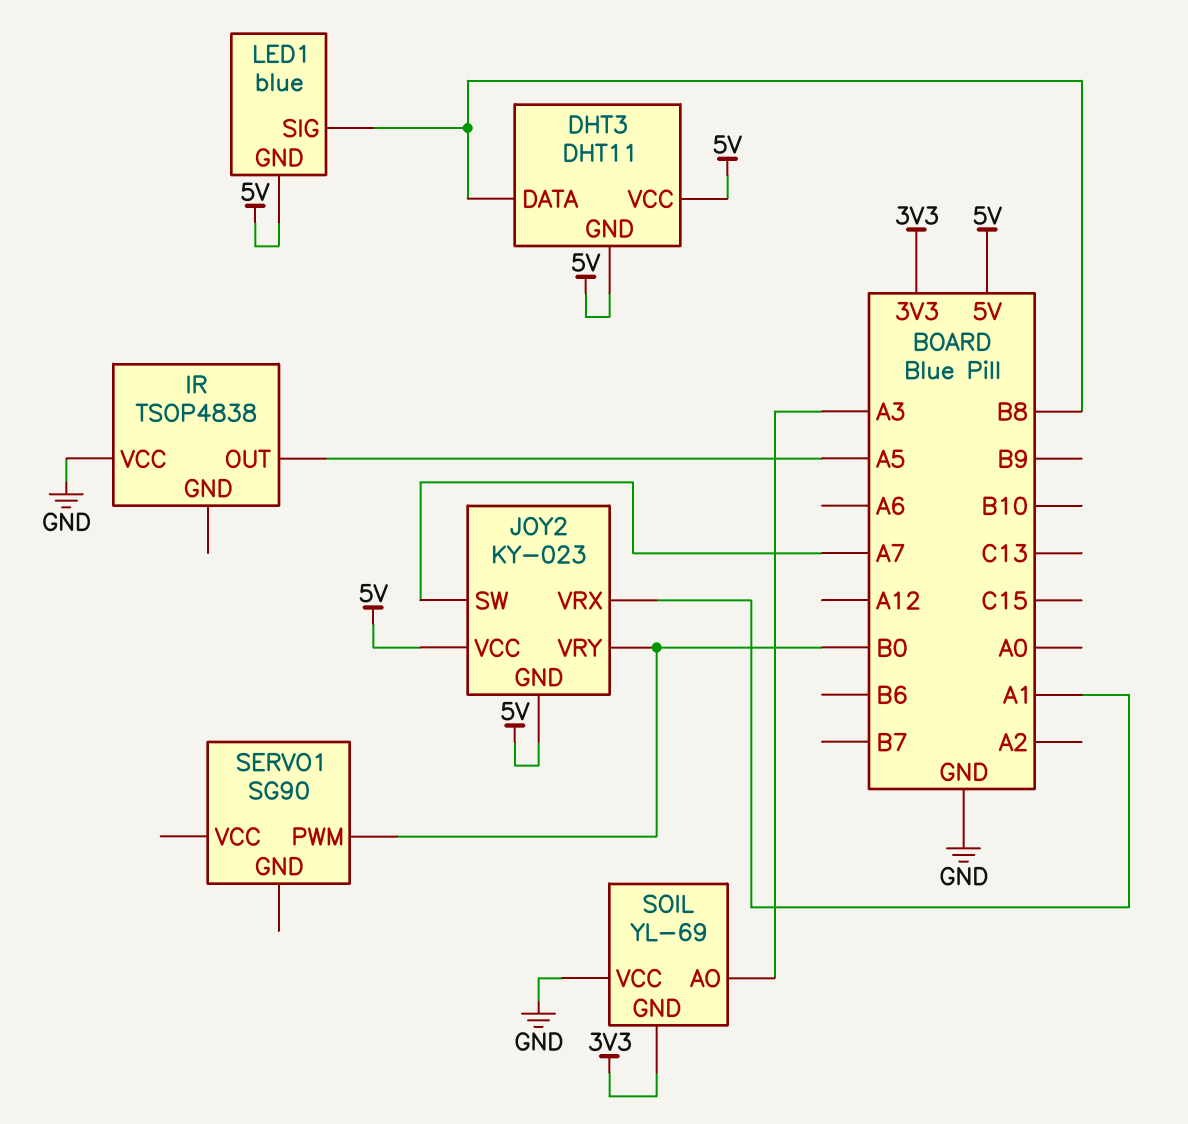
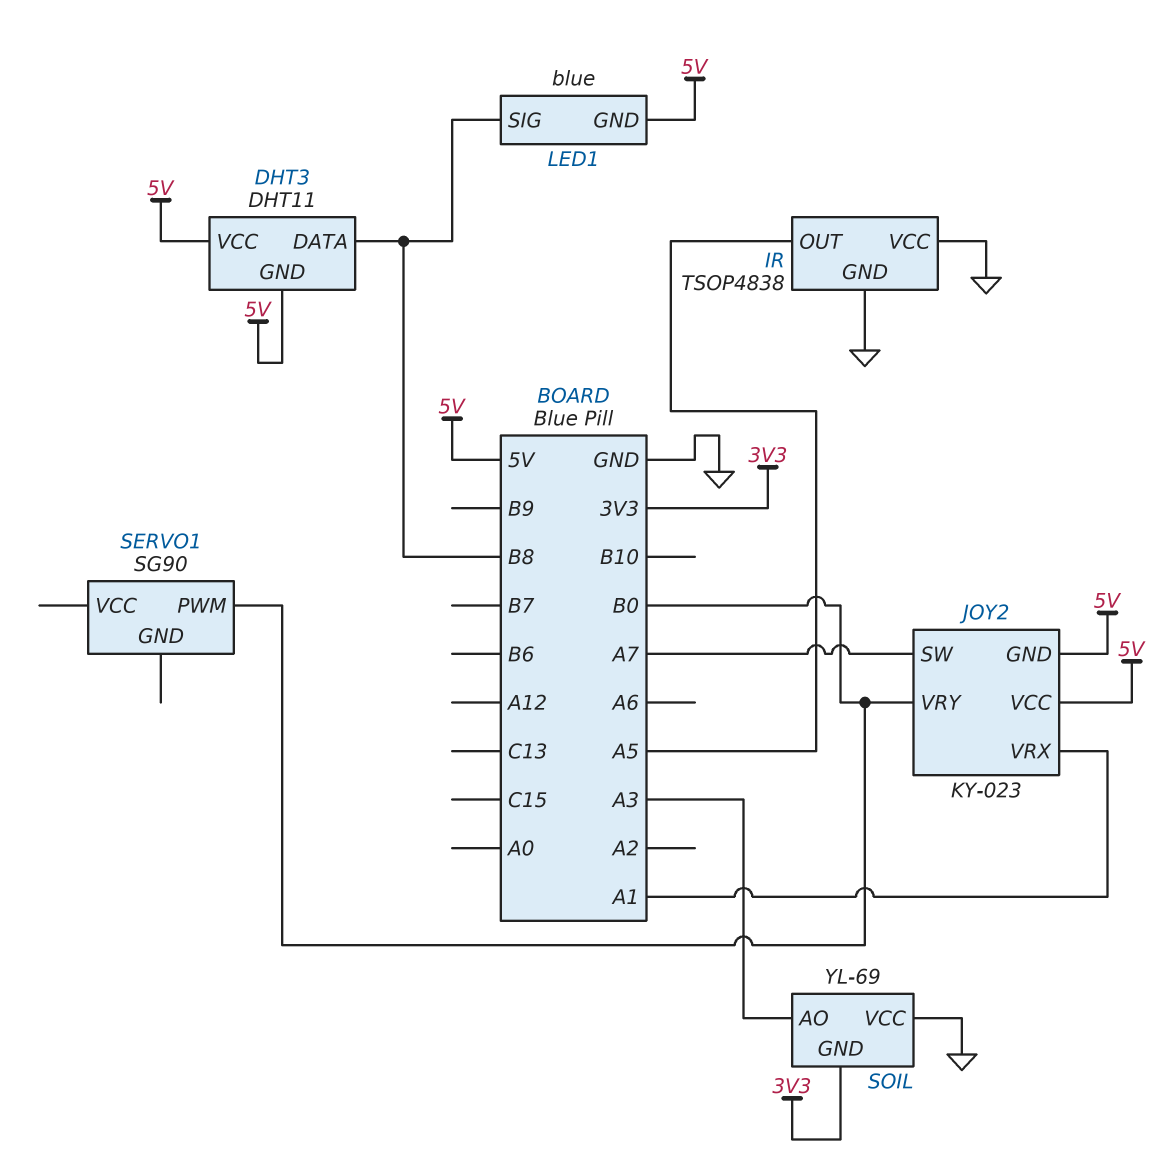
IR pin GND: none -> GND

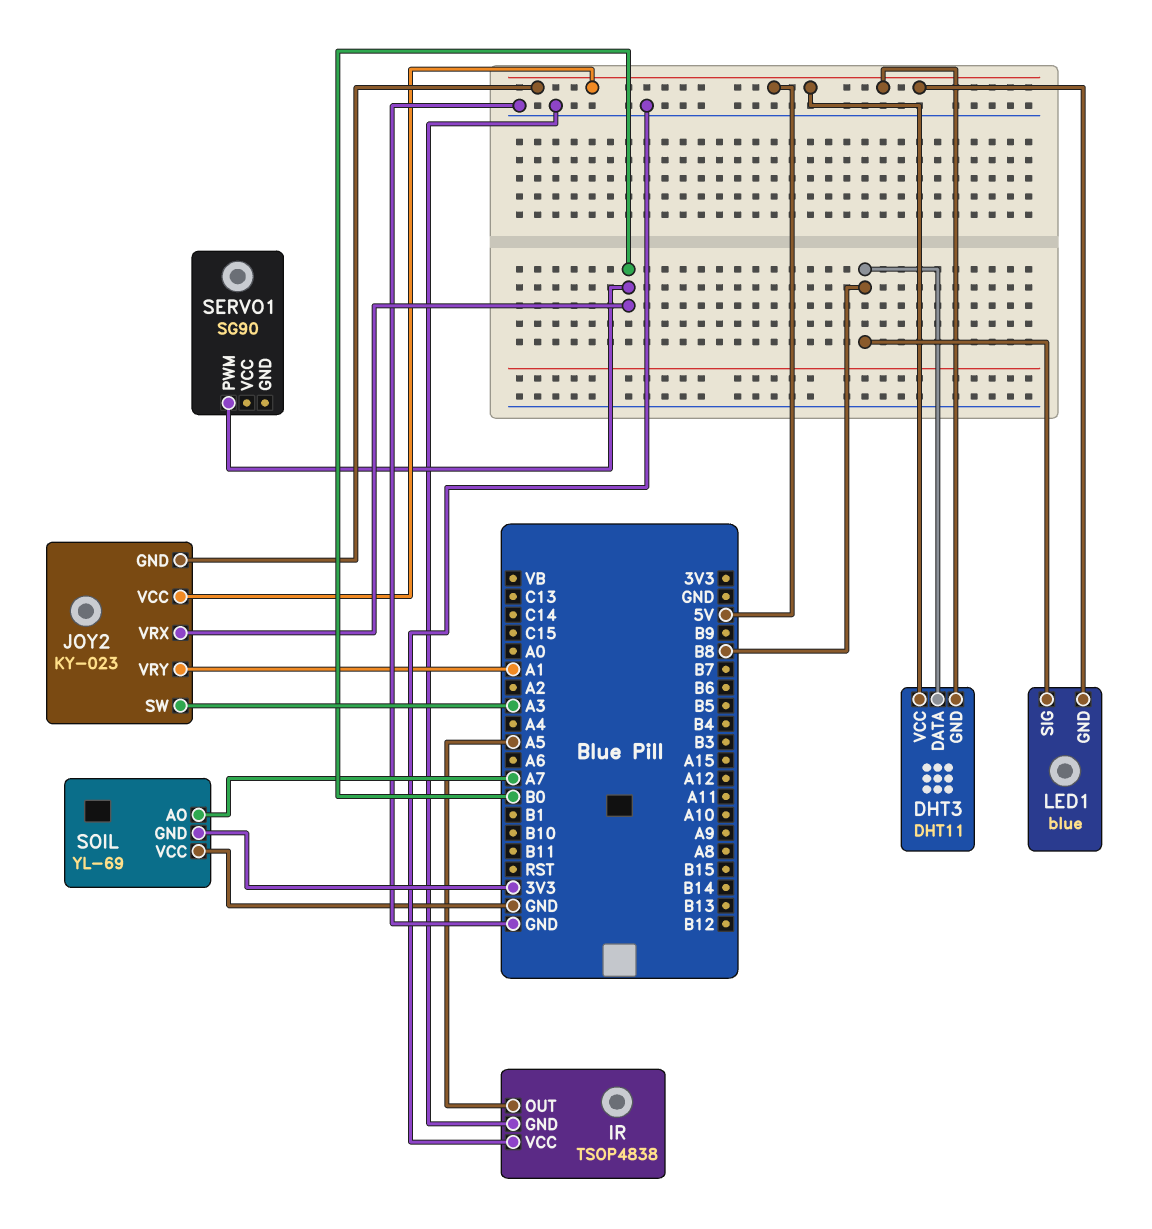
JOY2 pin SW: A7 -> A3
JOY2 pin VRX: A1 -> B0
JOY2 pin VRY: B0 -> A1
SOIL pin AO: A3 -> A7

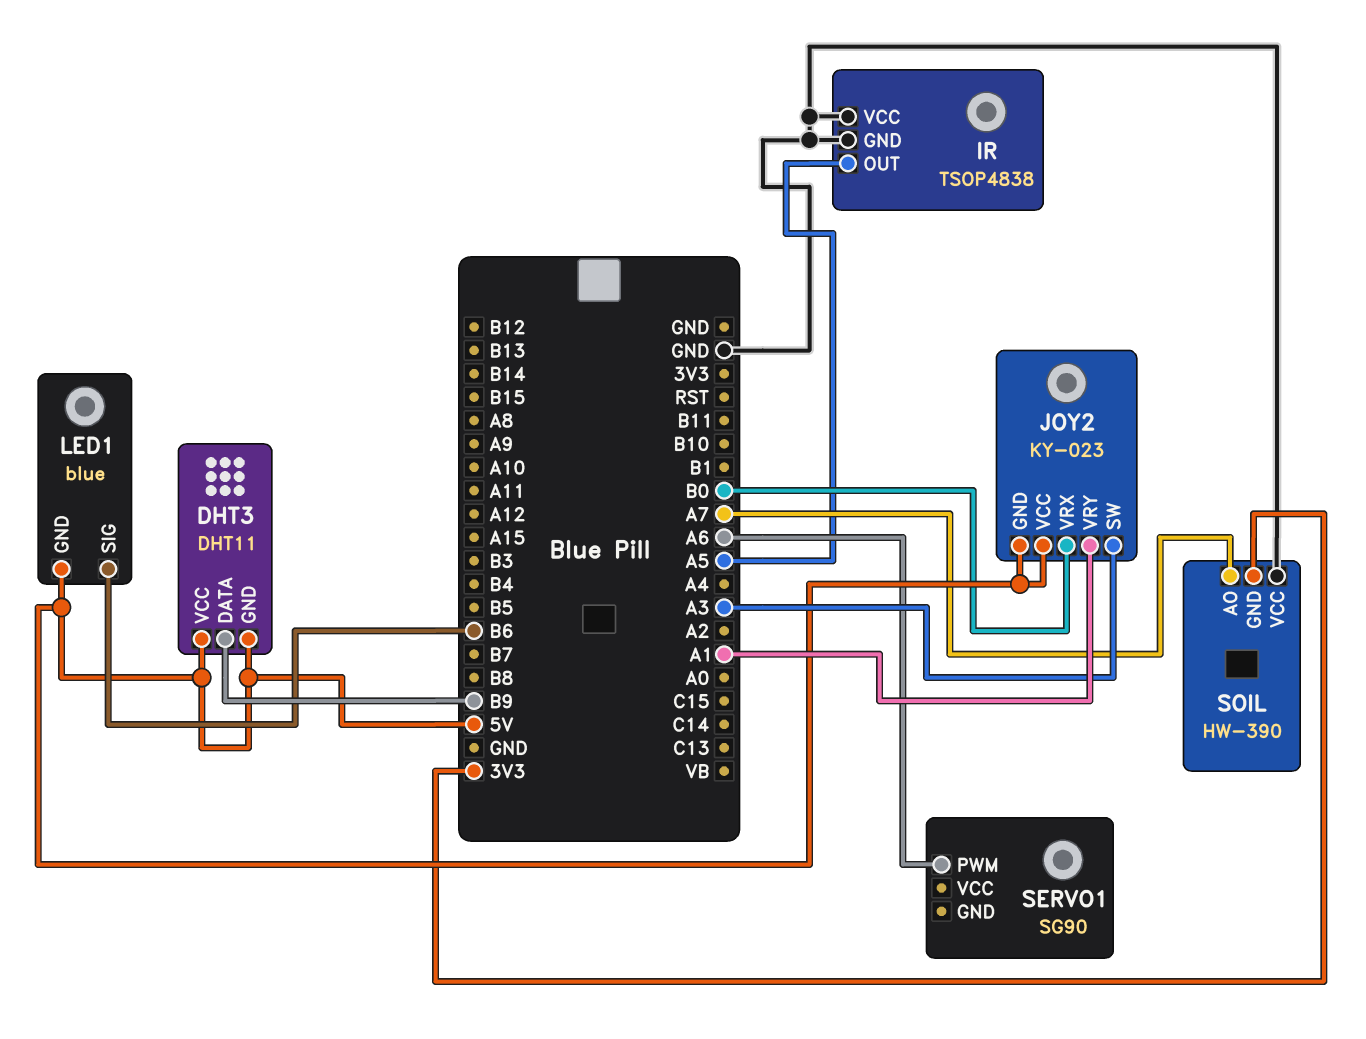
DHT3 pin DATA: B8 -> B9
LED1 pin SIG: B8 -> B6
SERVO1 pin PWM: B0 -> A6
SOIL: YL-69 -> HW-390

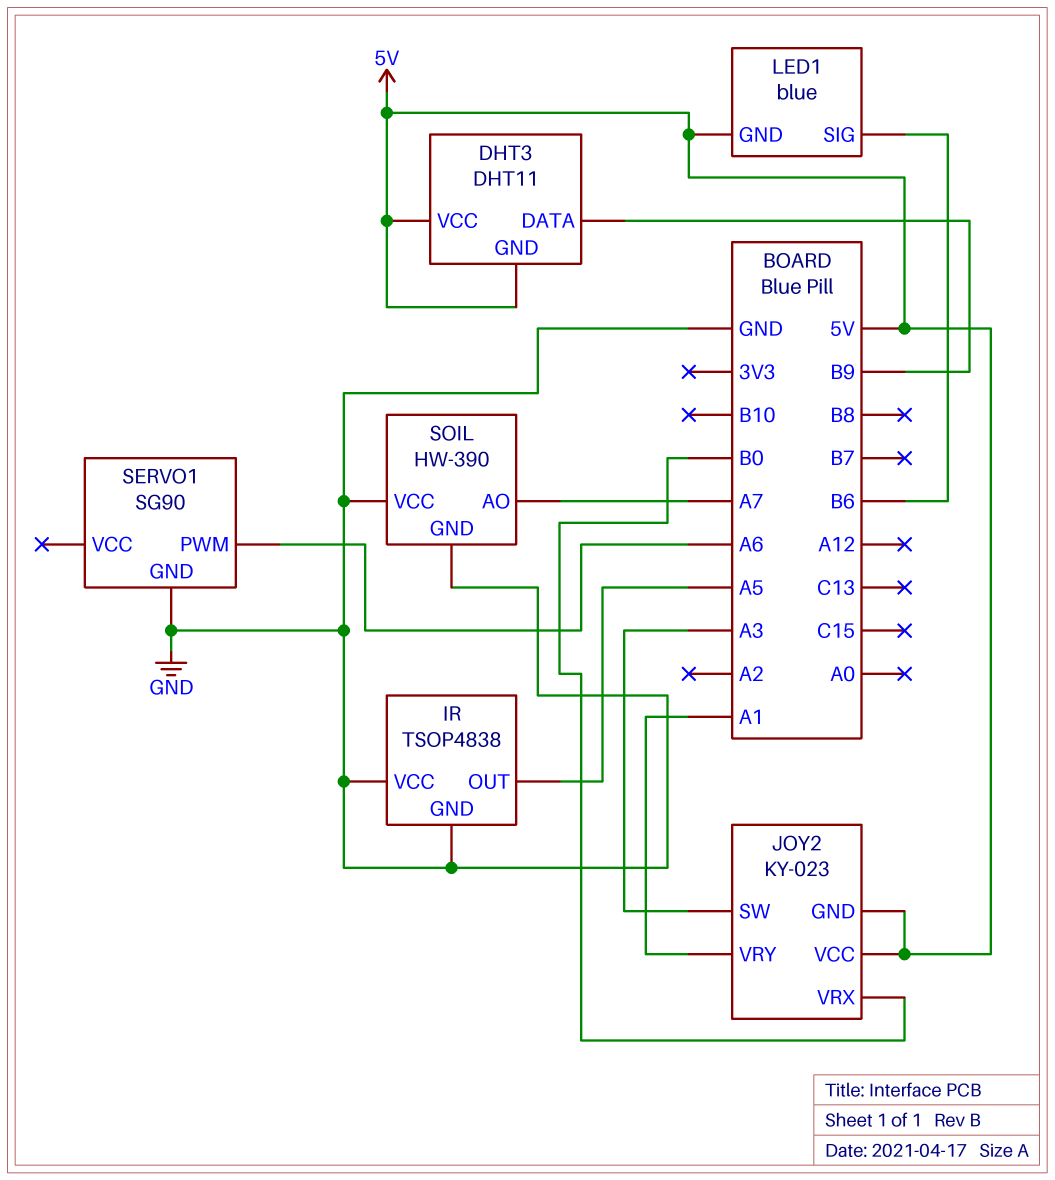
SERVO1 pin GND: none -> GND
SOIL pin GND: 3V3 -> GND

